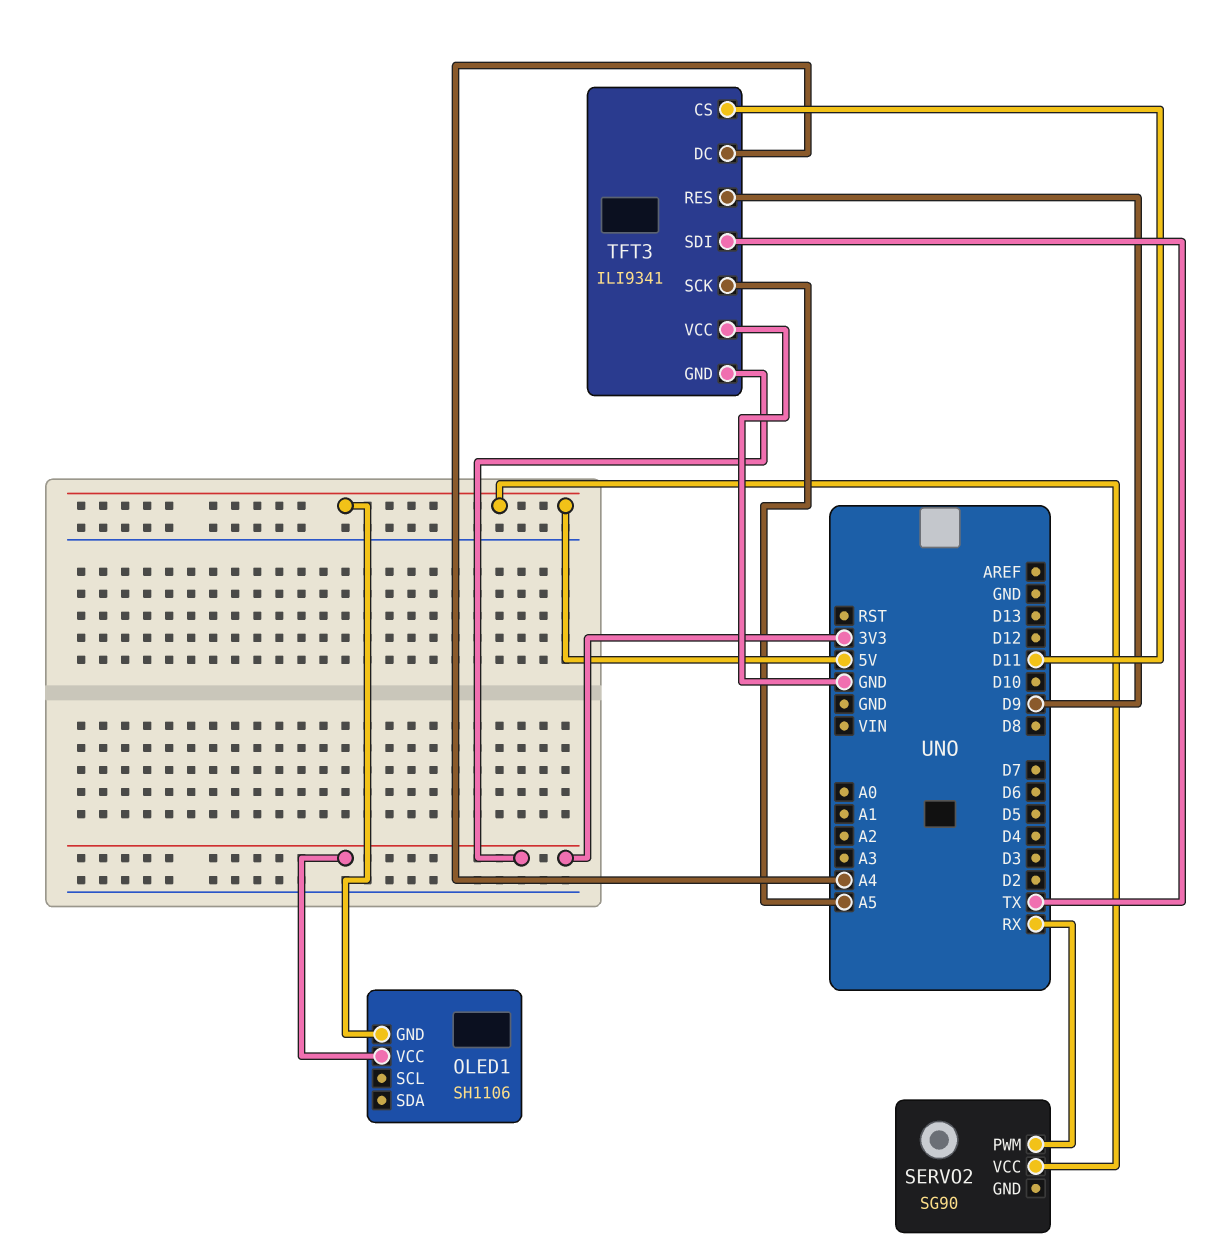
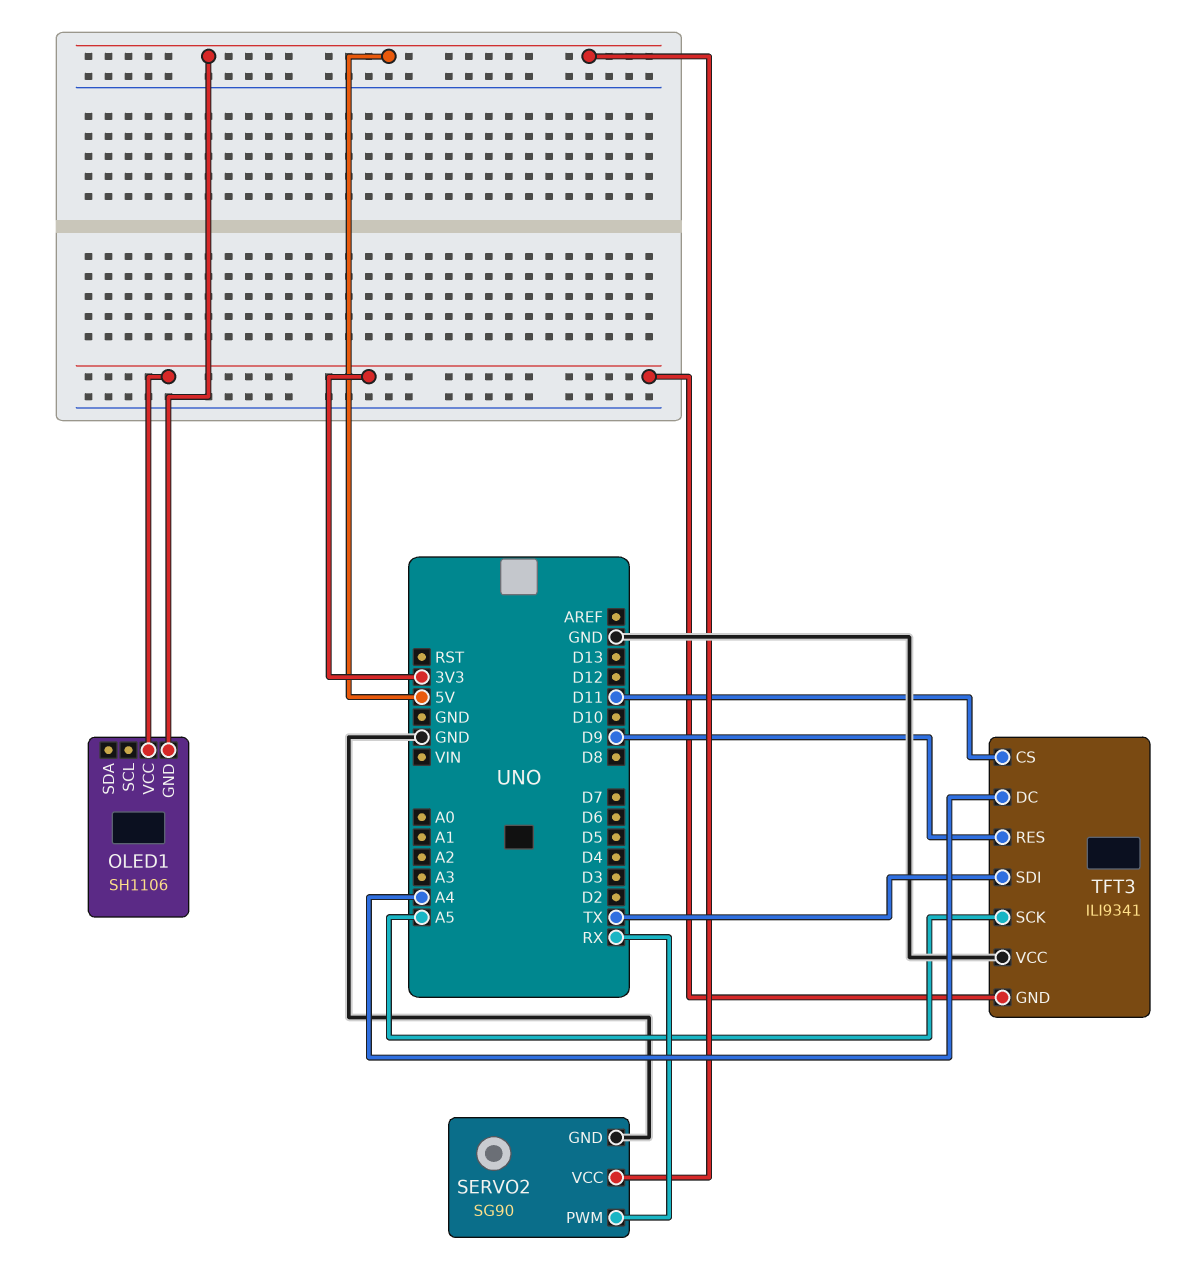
SERVO2 pin GND: none -> GND

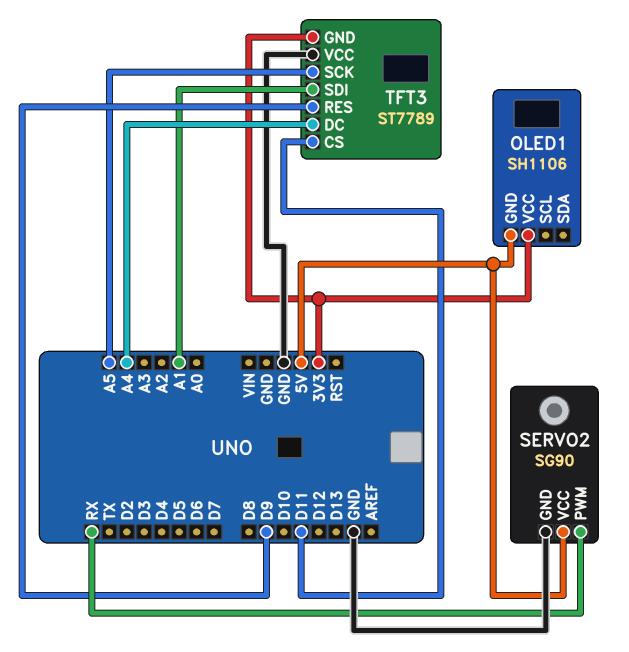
TFT3: ILI9341 -> ST7789
TFT3 pin SDI: TX -> A1

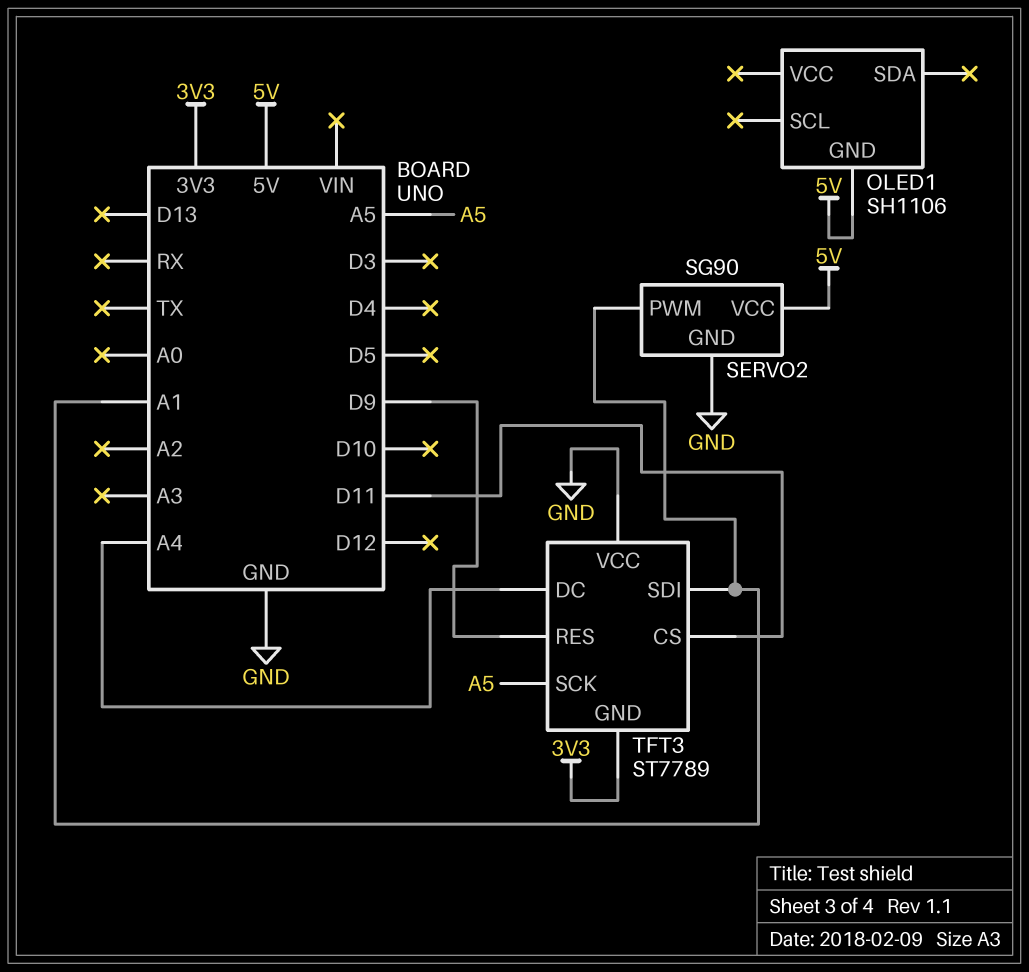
OLED1 pin VCC: 3V3 -> none
SERVO2 pin PWM: RX -> A1

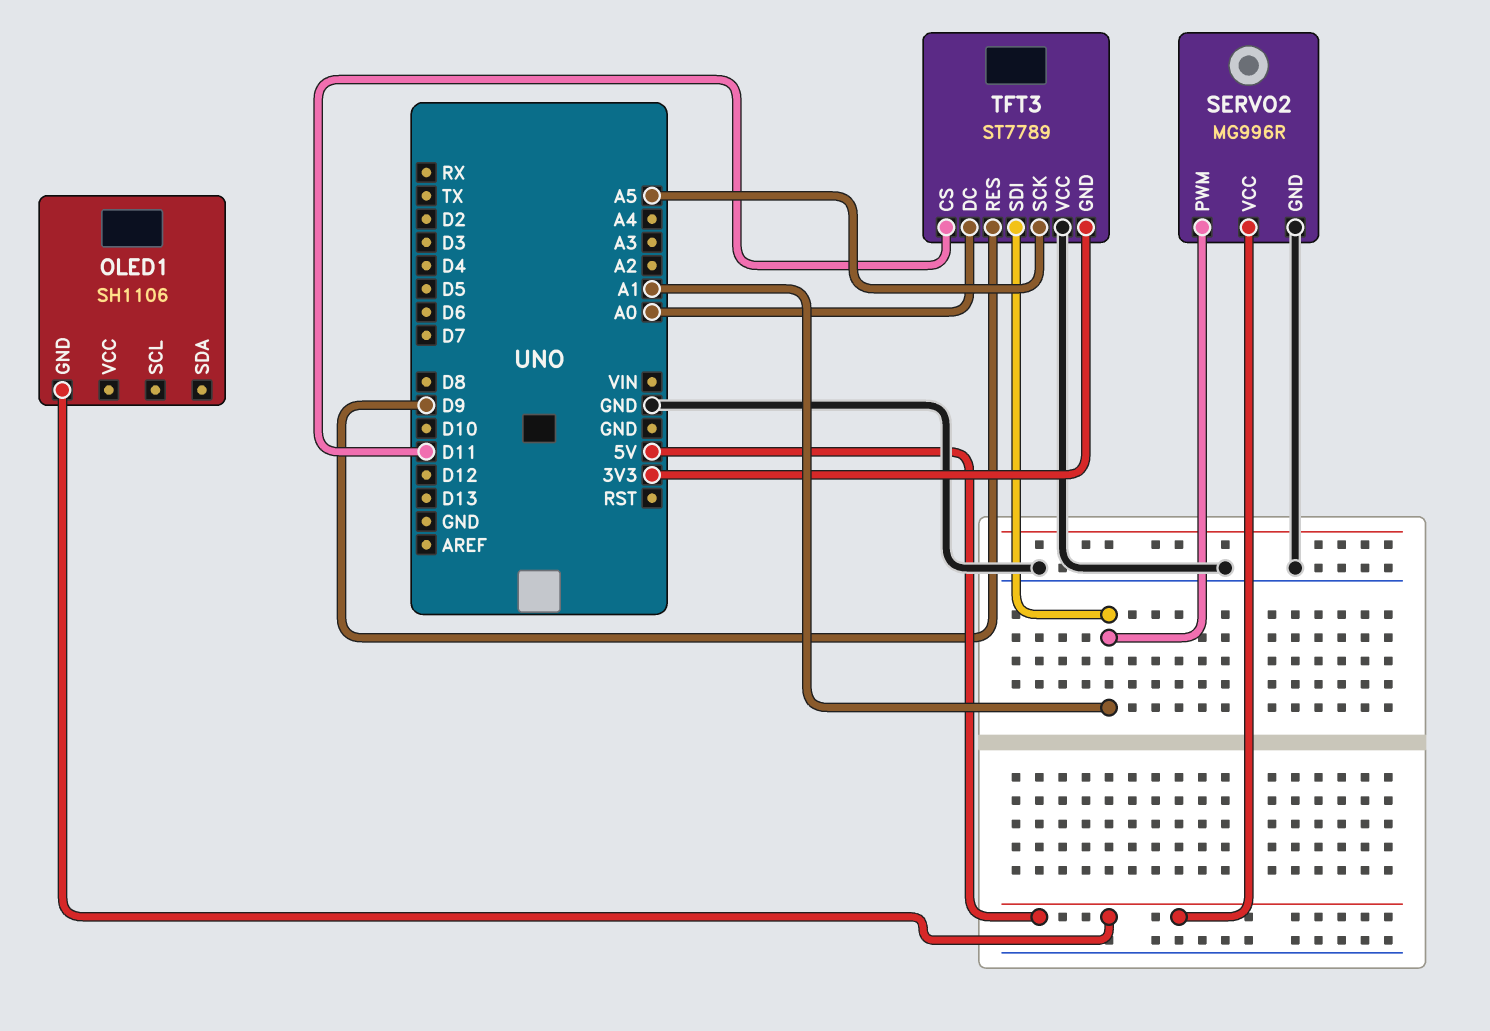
SERVO2: SG90 -> MG996R
TFT3 pin DC: A4 -> A0

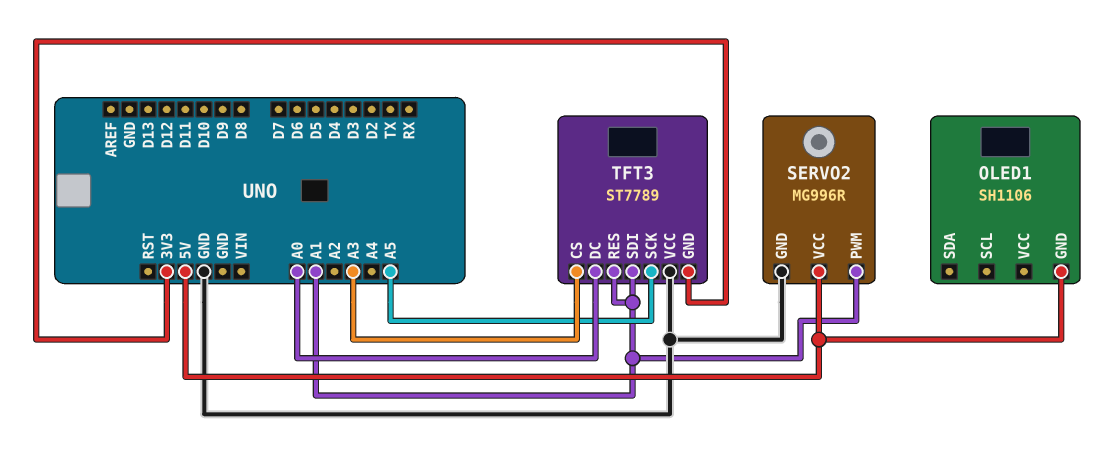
TFT3 pin CS: D11 -> A3
TFT3 pin RES: D9 -> A1

